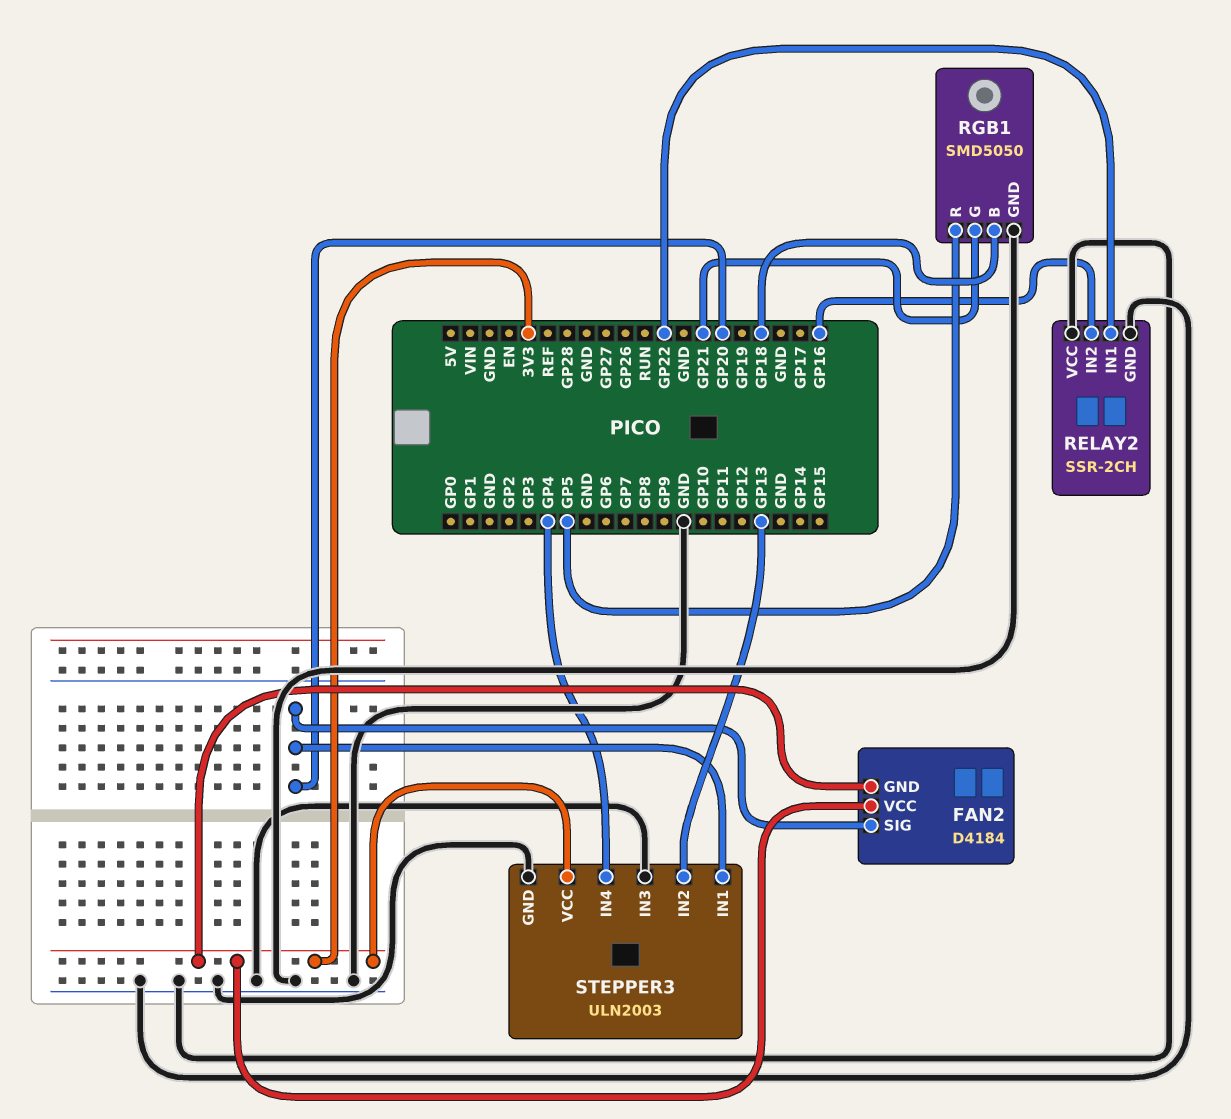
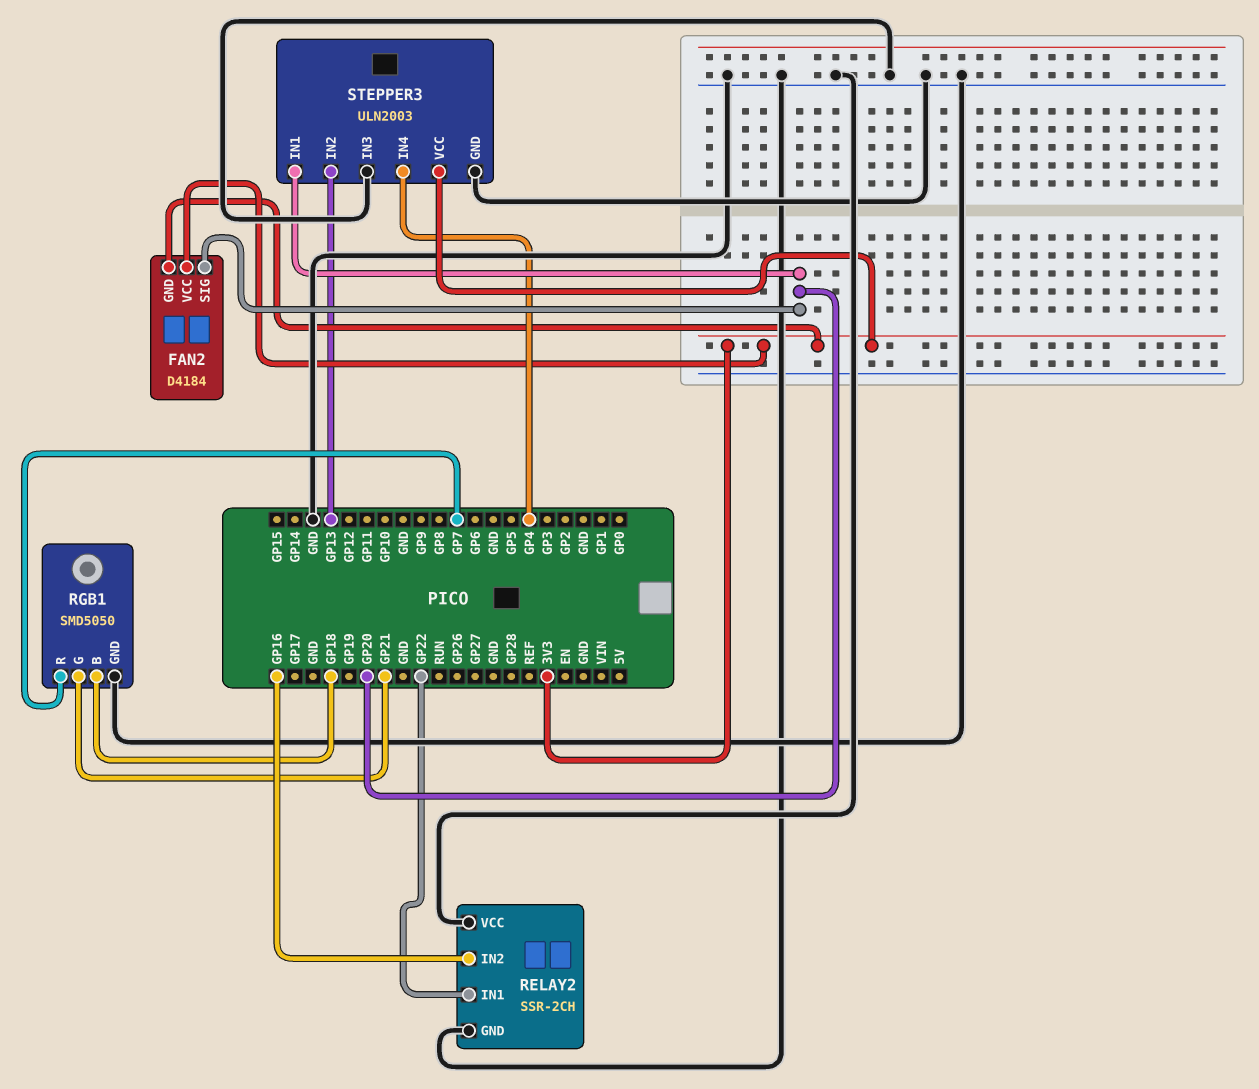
RGB1 pin R: GP5 -> GP7

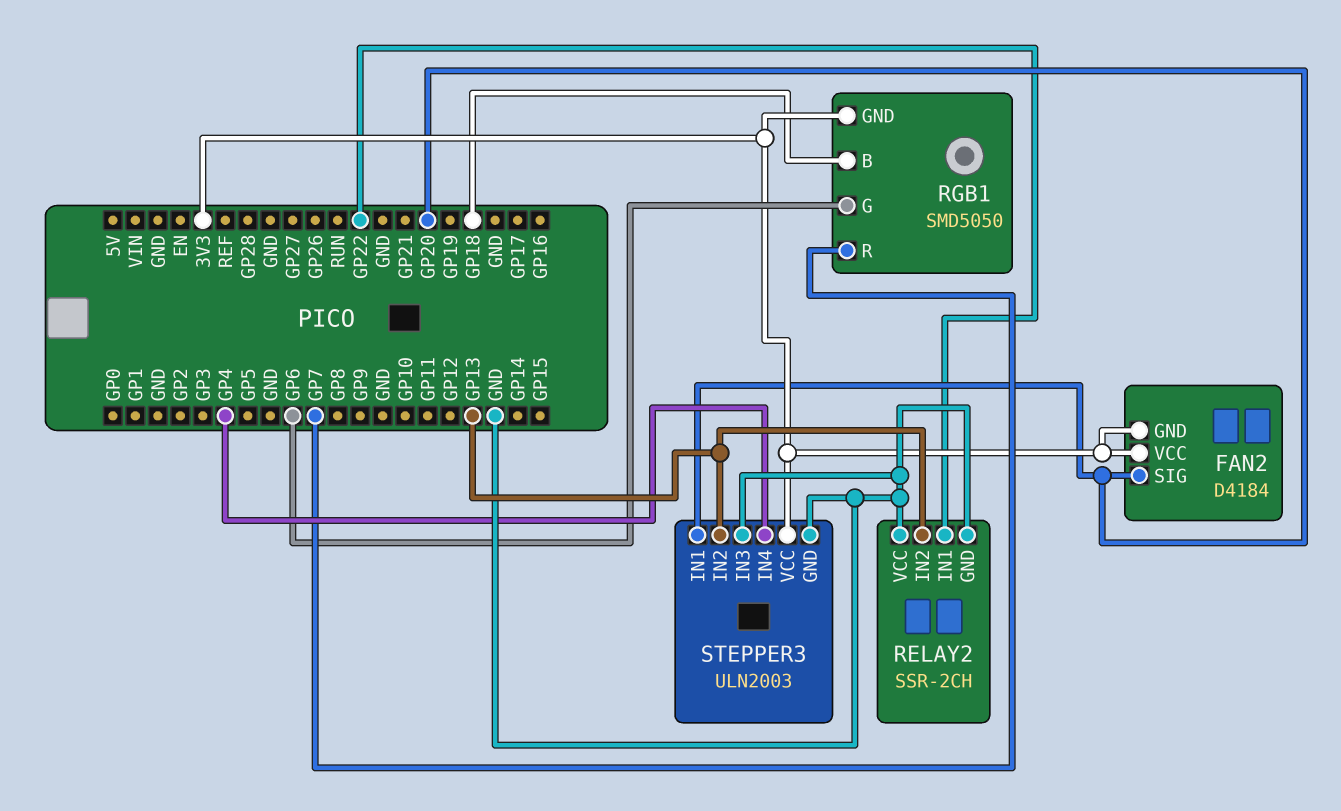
RELAY2 pin IN2: GP16 -> GP13
RGB1 pin G: GP21 -> GP6
RGB1 pin GND: GND -> 3V3

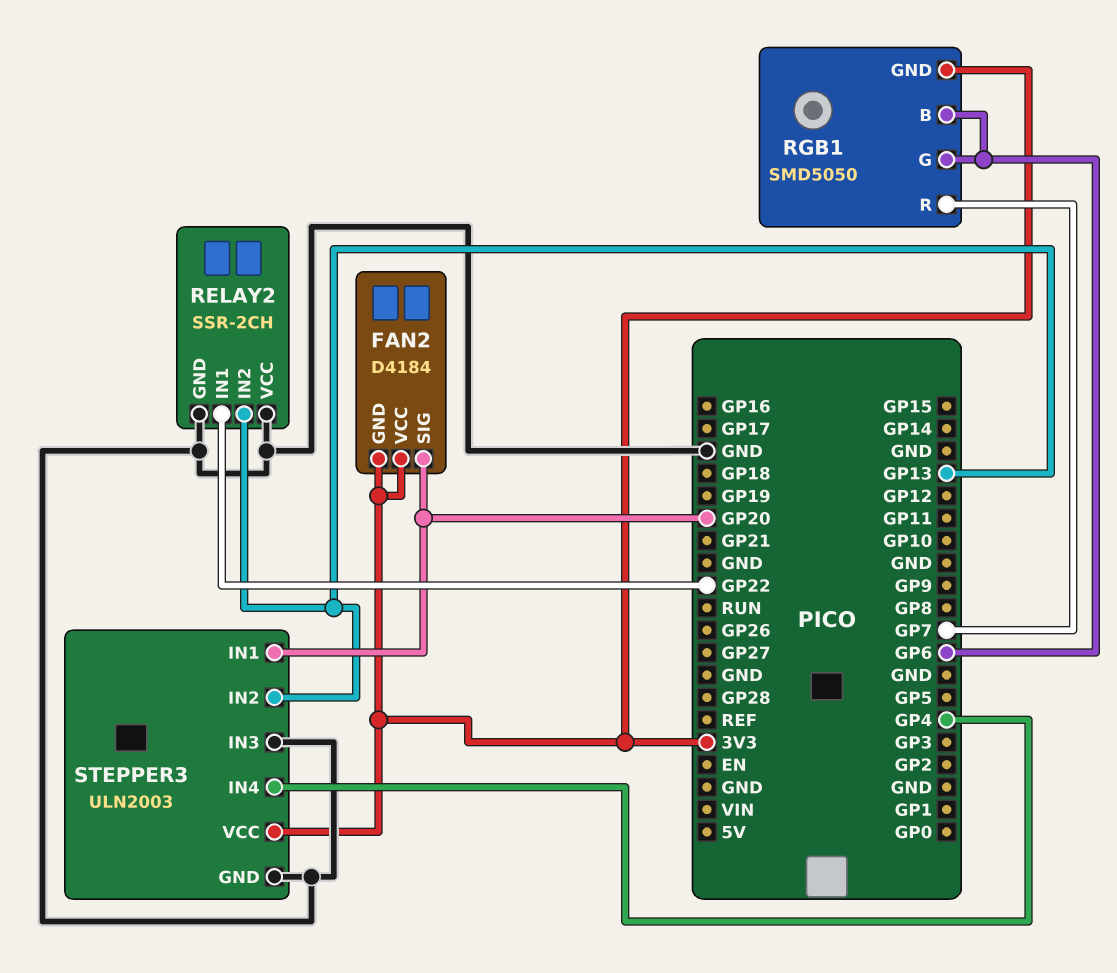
RGB1 pin B: GP18 -> GP6

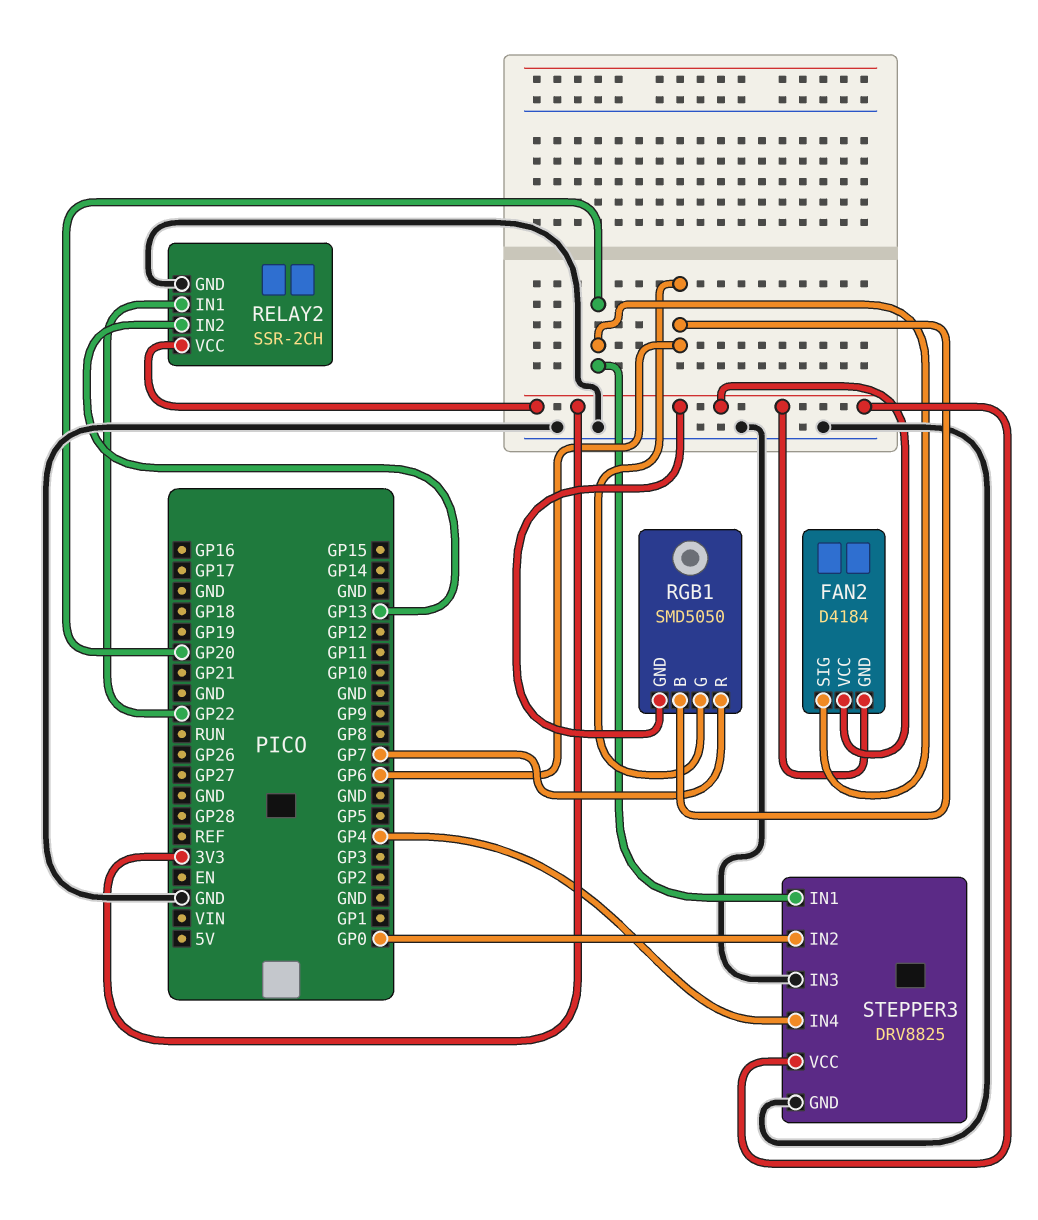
RELAY2 pin VCC: GND -> 3V3
STEPPER3: ULN2003 -> DRV8825
STEPPER3 pin IN2: GP13 -> GP0

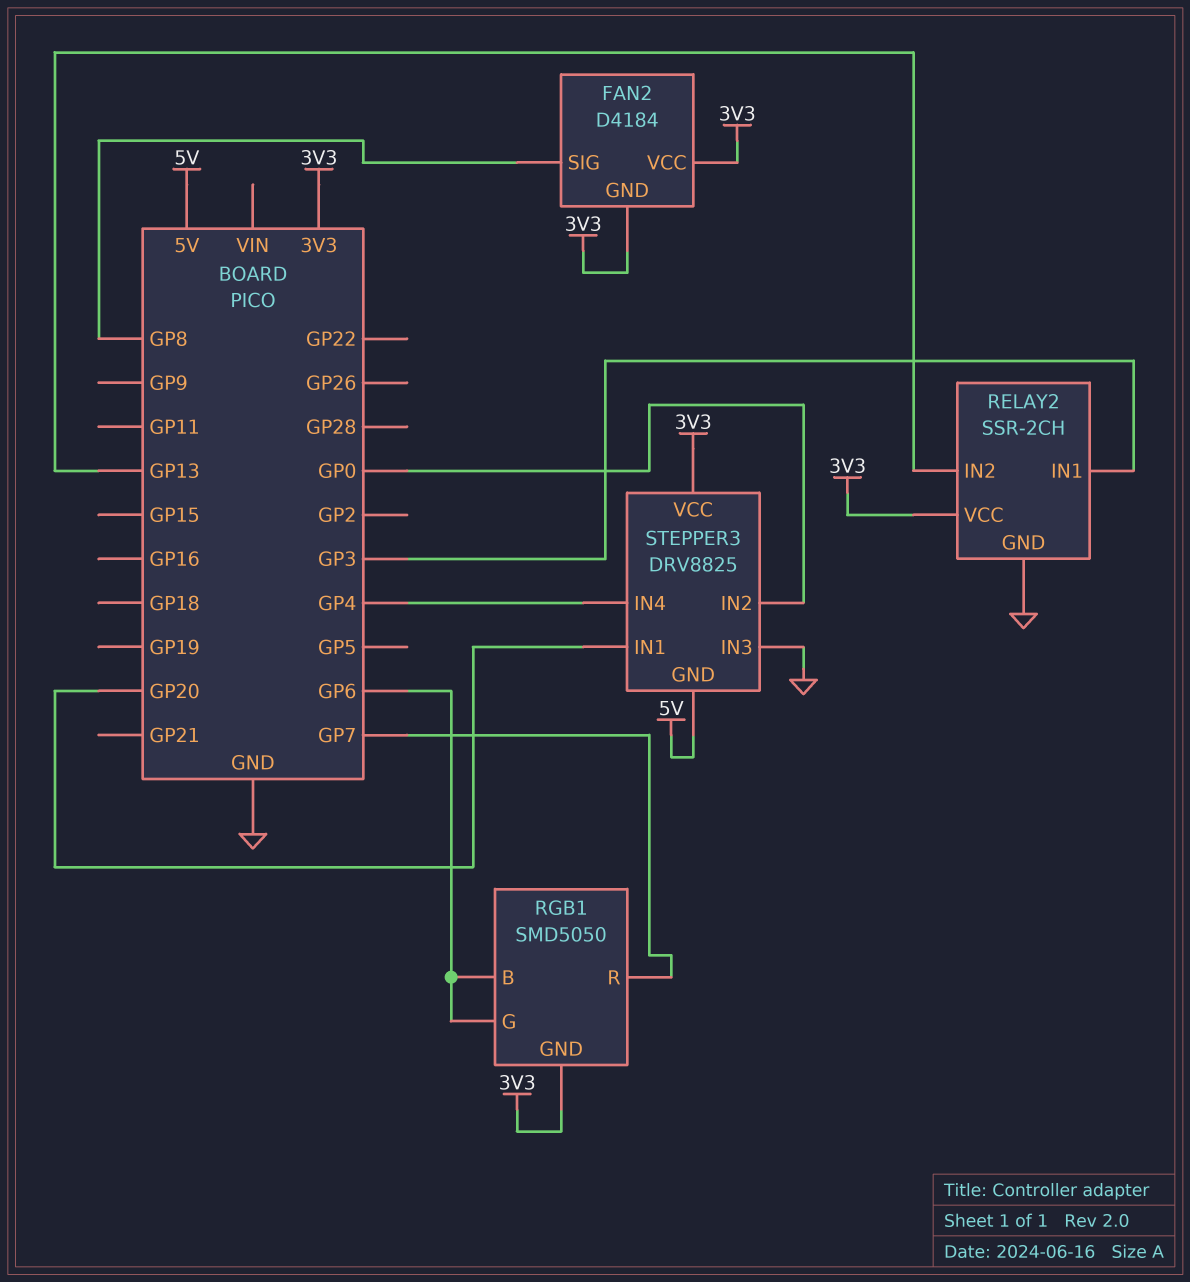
FAN2 pin SIG: GP20 -> GP8
RELAY2 pin IN1: GP22 -> GP3
STEPPER3 pin GND: GND -> 5V

